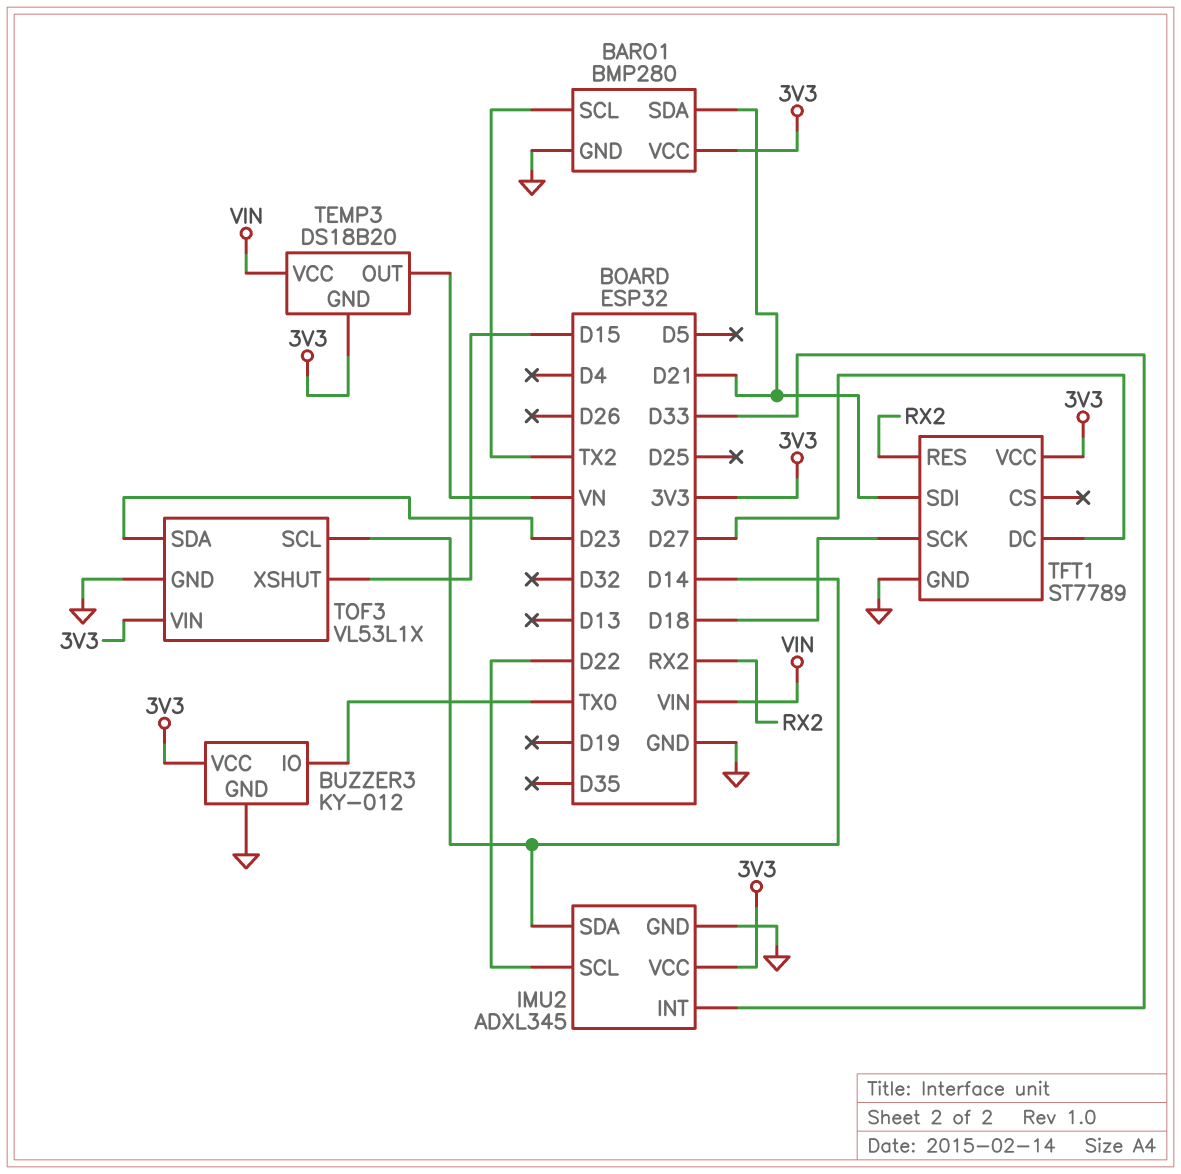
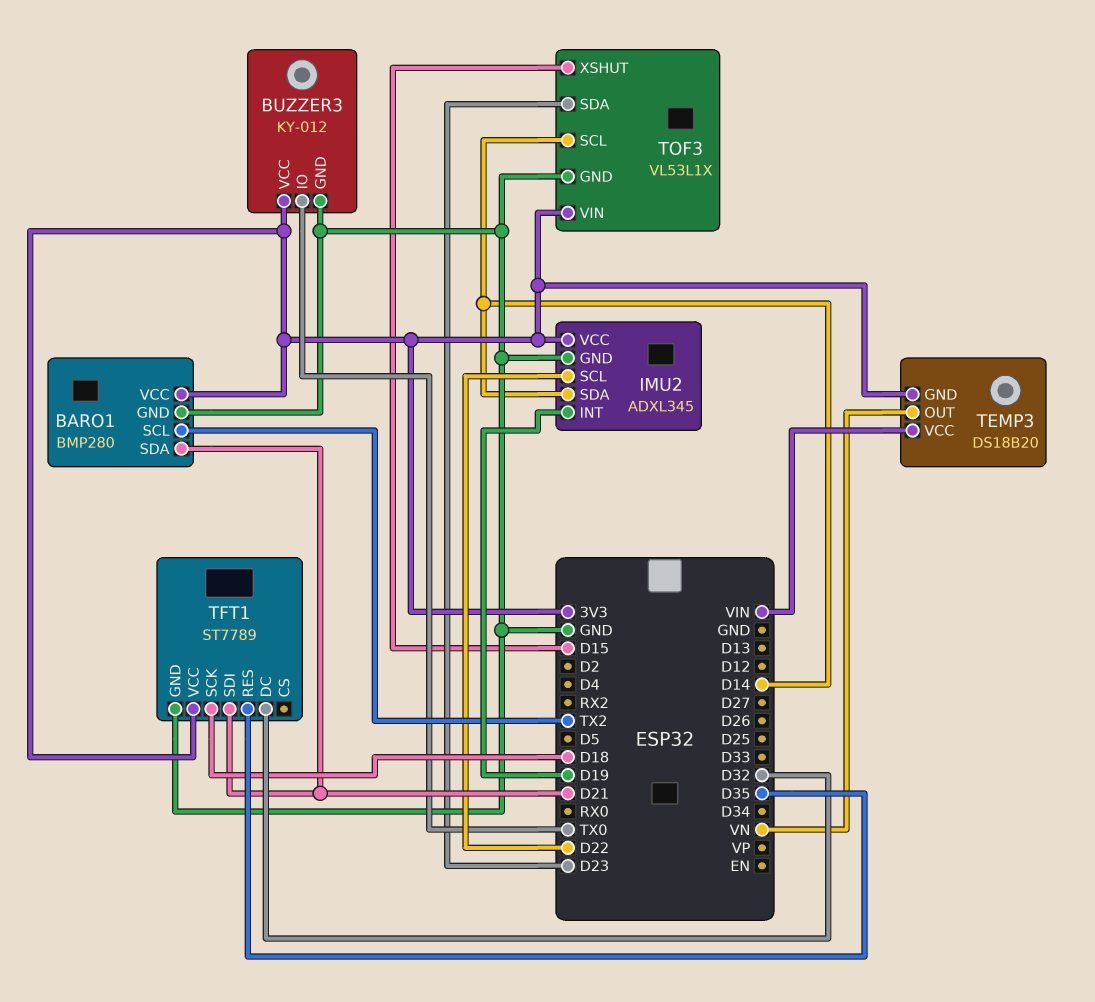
IMU2 pin INT: D33 -> D19
TFT1 pin DC: D27 -> D32
TFT1 pin RES: RX2 -> D35

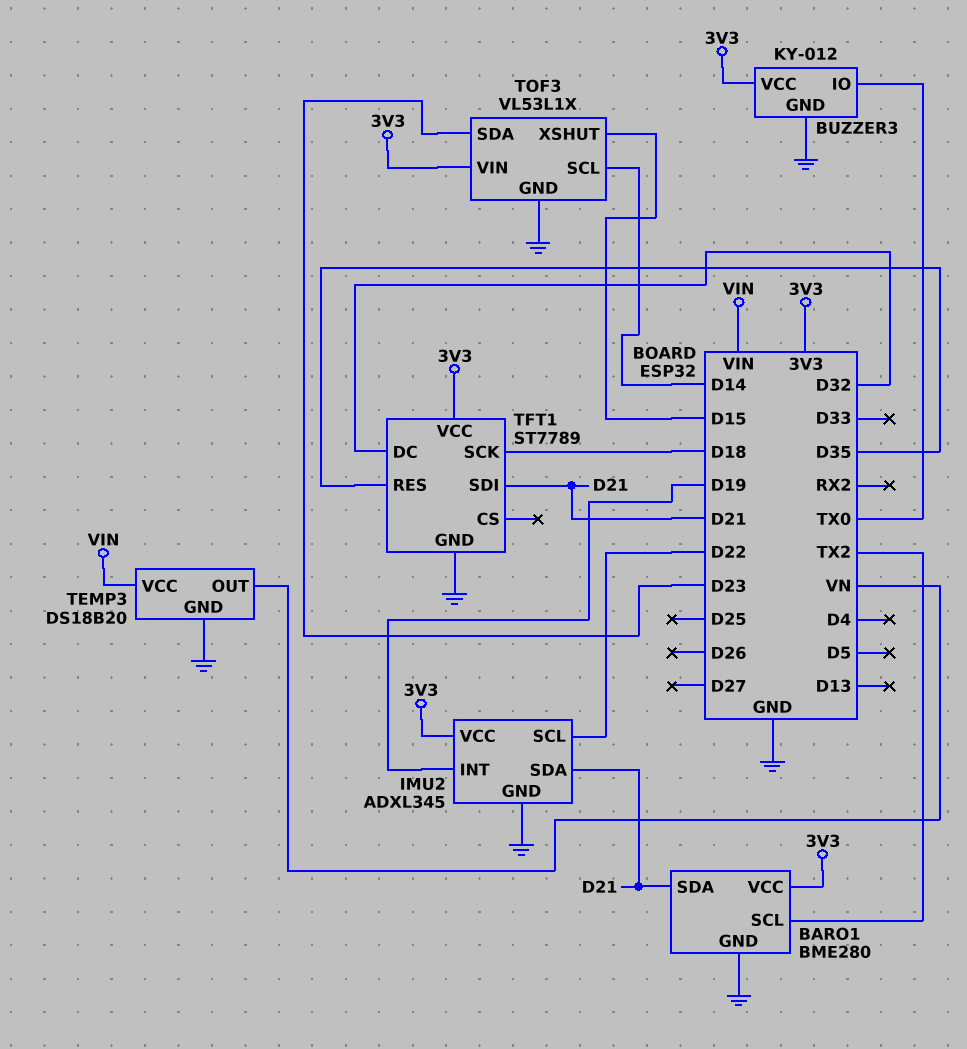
BARO1: BMP280 -> BME280
IMU2 pin SDA: D14 -> D21
TEMP3 pin GND: 3V3 -> GND

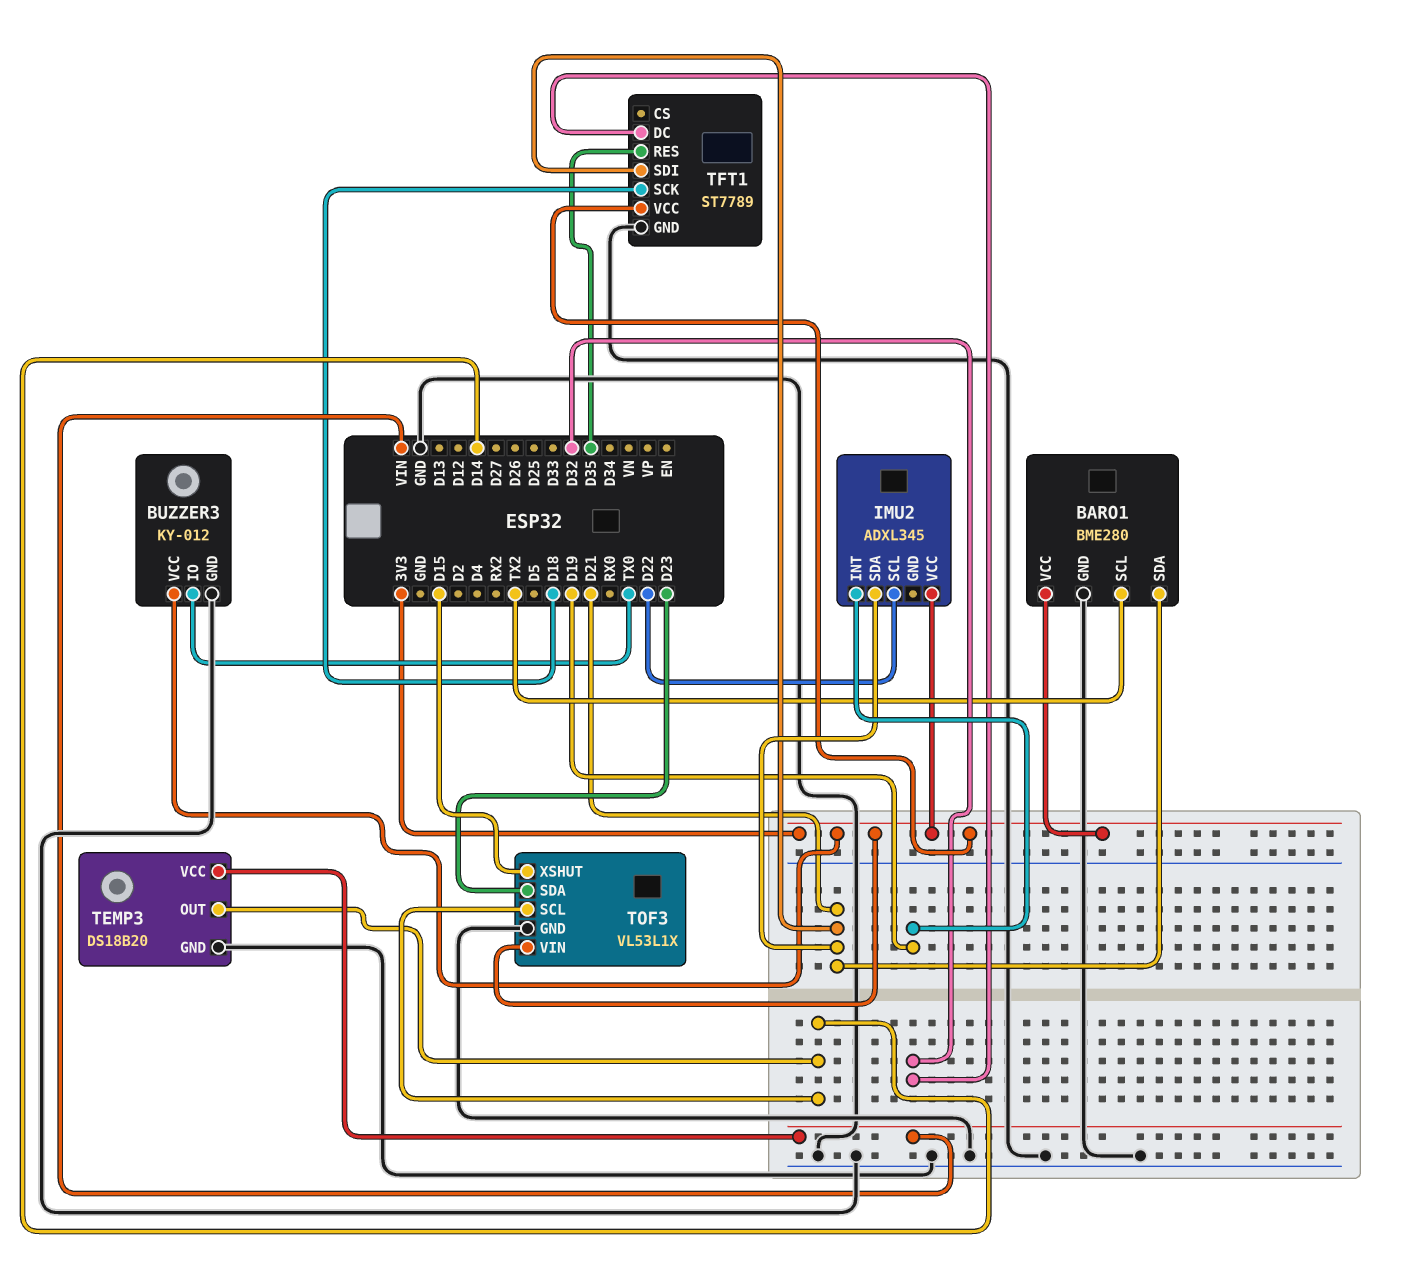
IMU2 pin GND: GND -> none
TEMP3 pin OUT: VN -> D14

